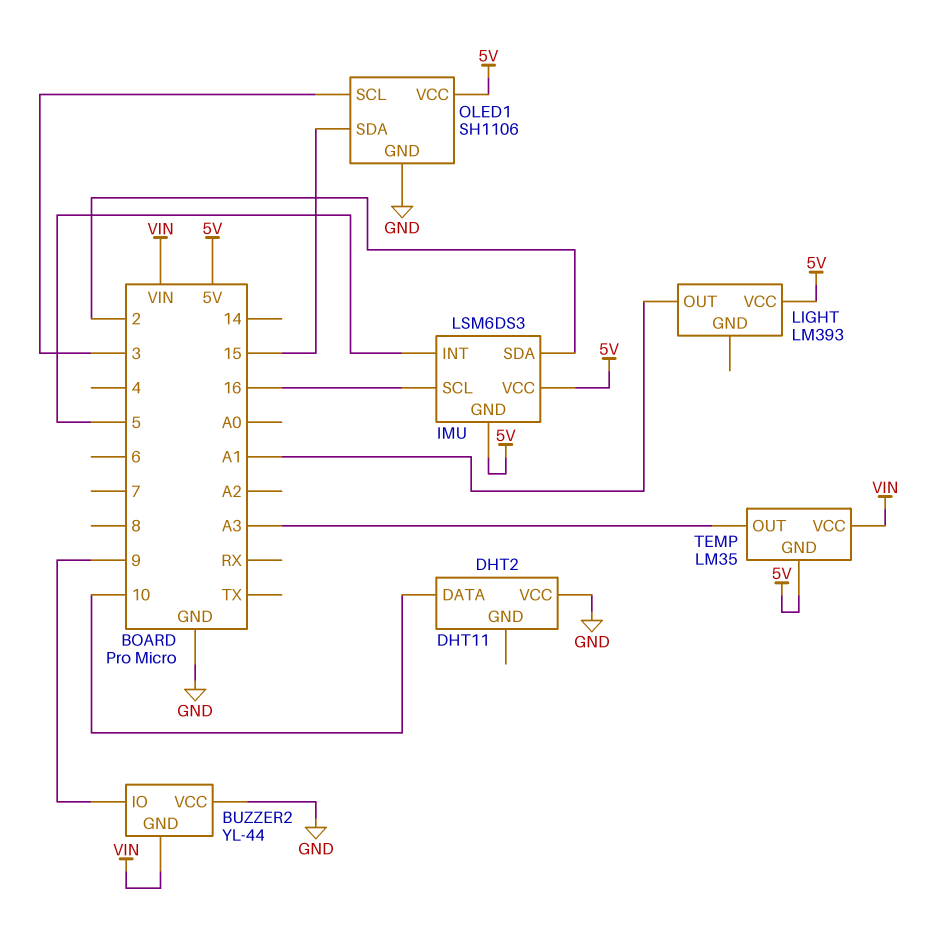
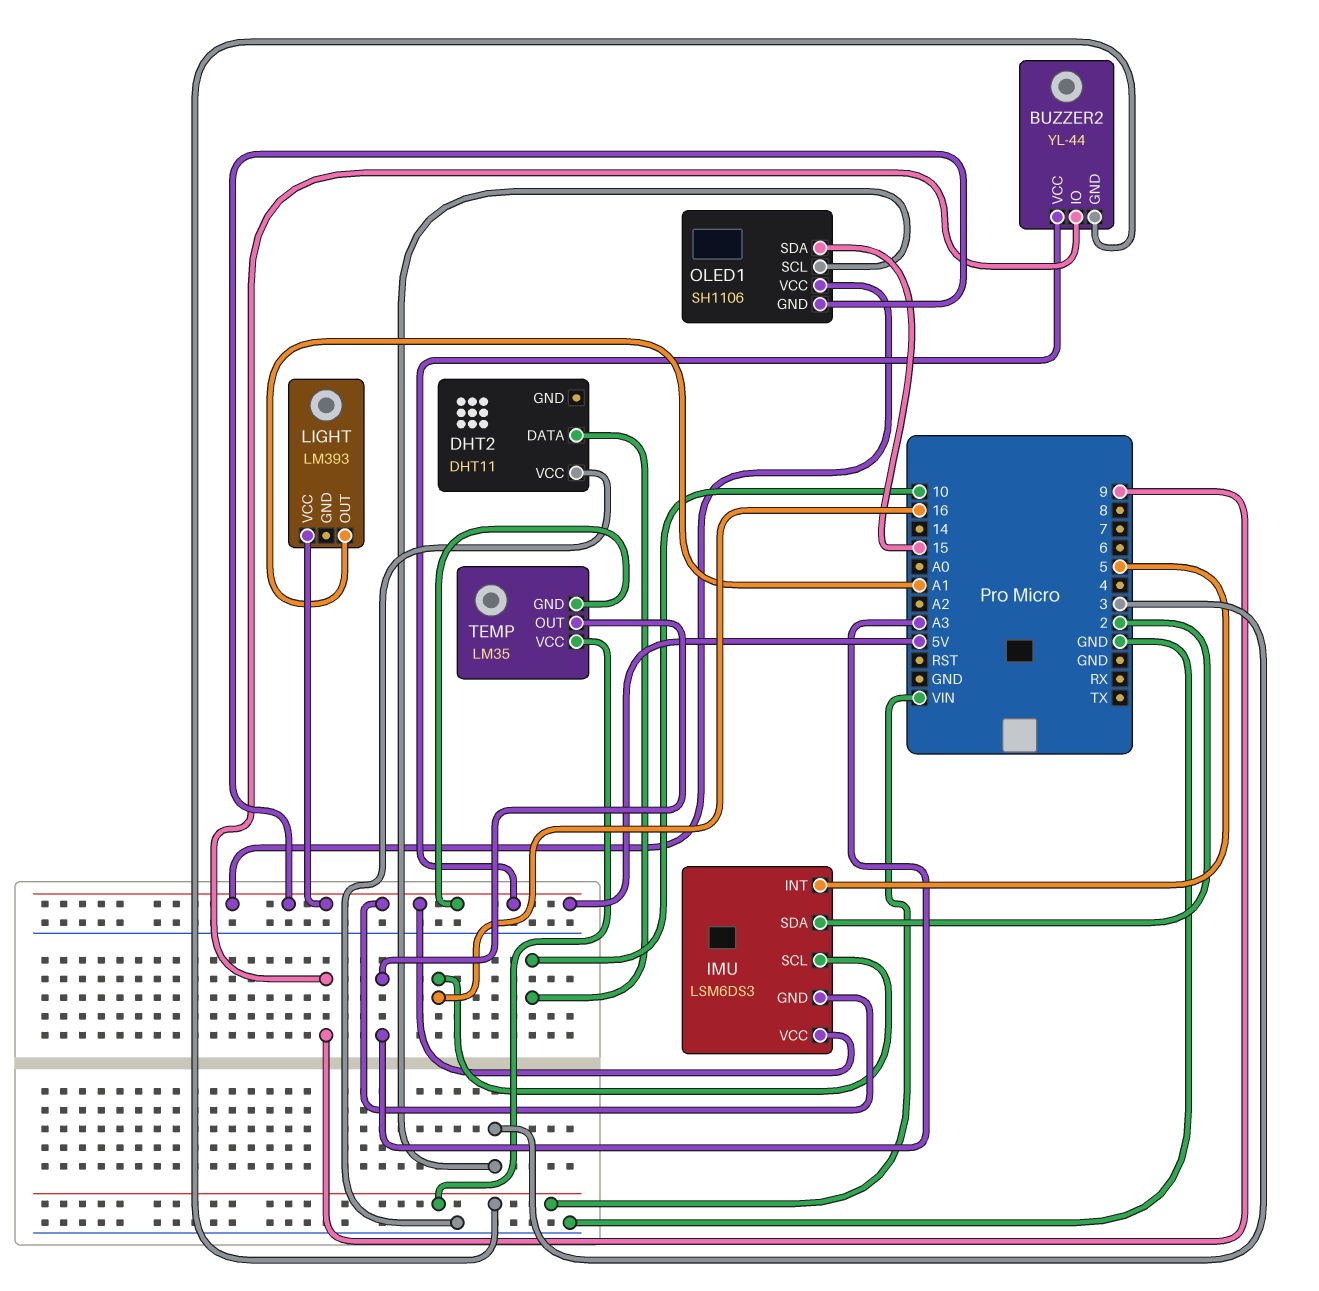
BUZZER2 pin VCC: GND -> 5V
OLED1 pin GND: GND -> 5V

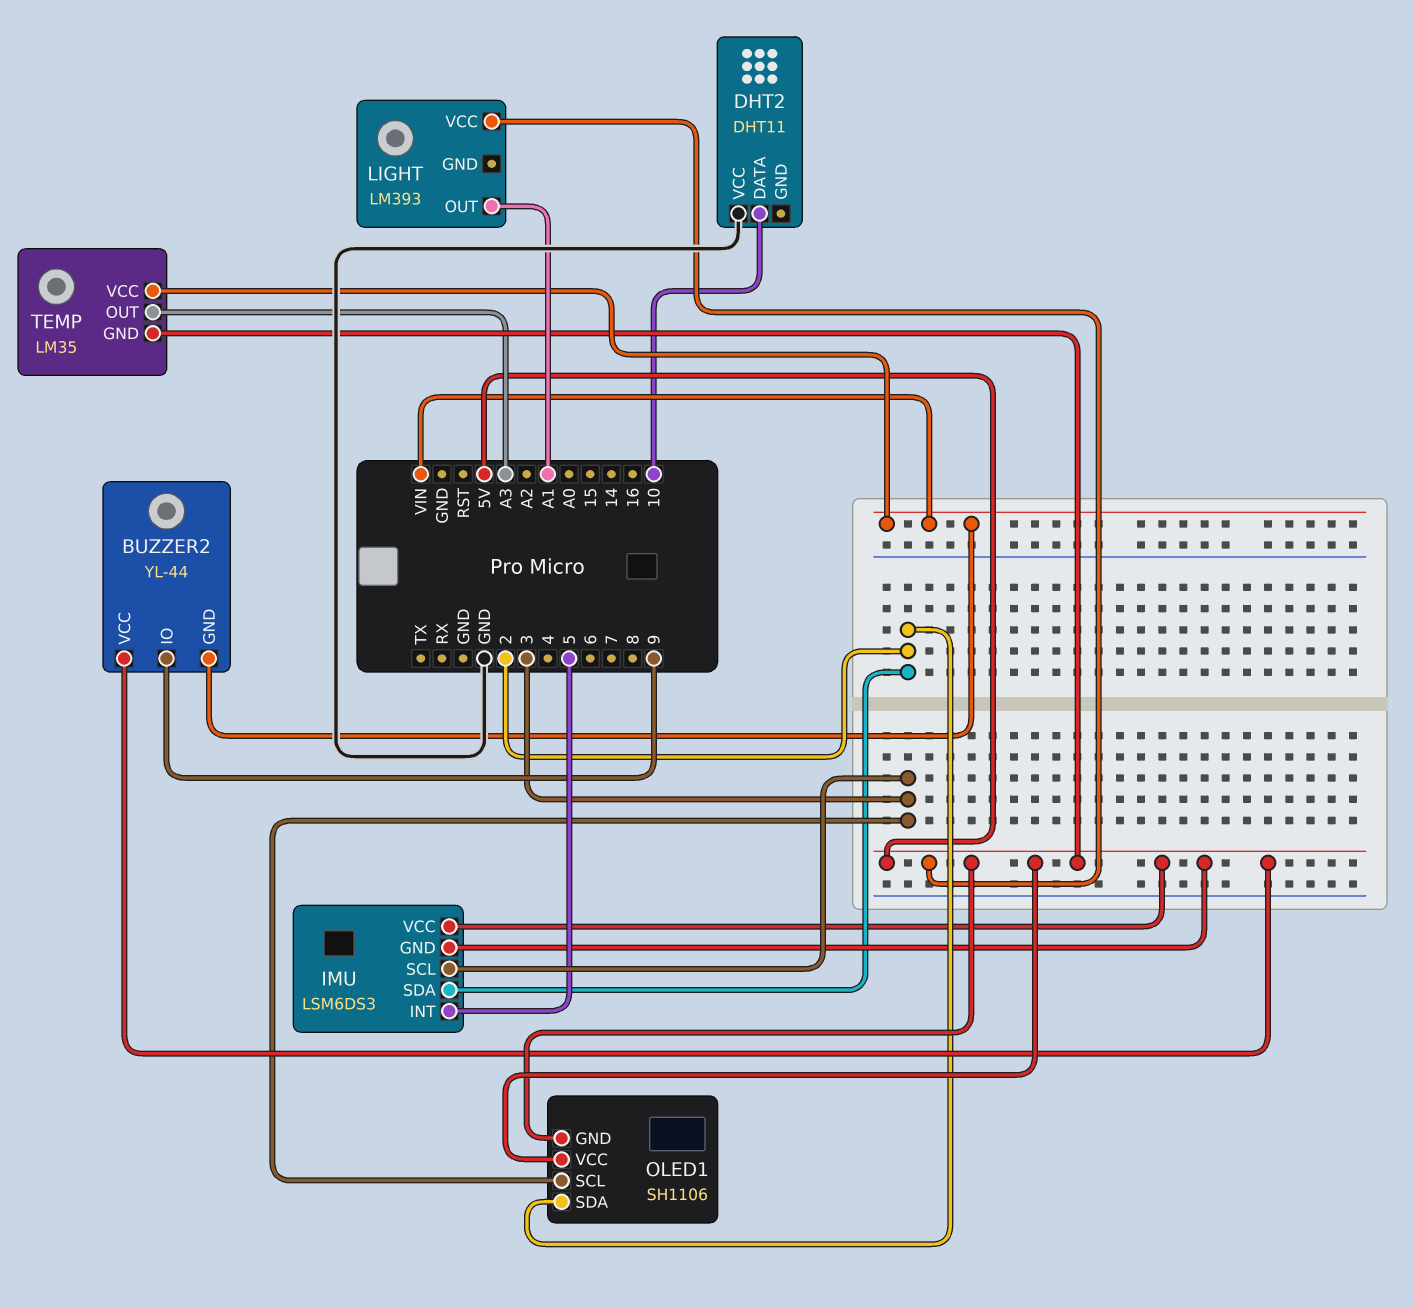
IMU pin SCL: 16 -> 3
OLED1 pin SDA: 15 -> 2

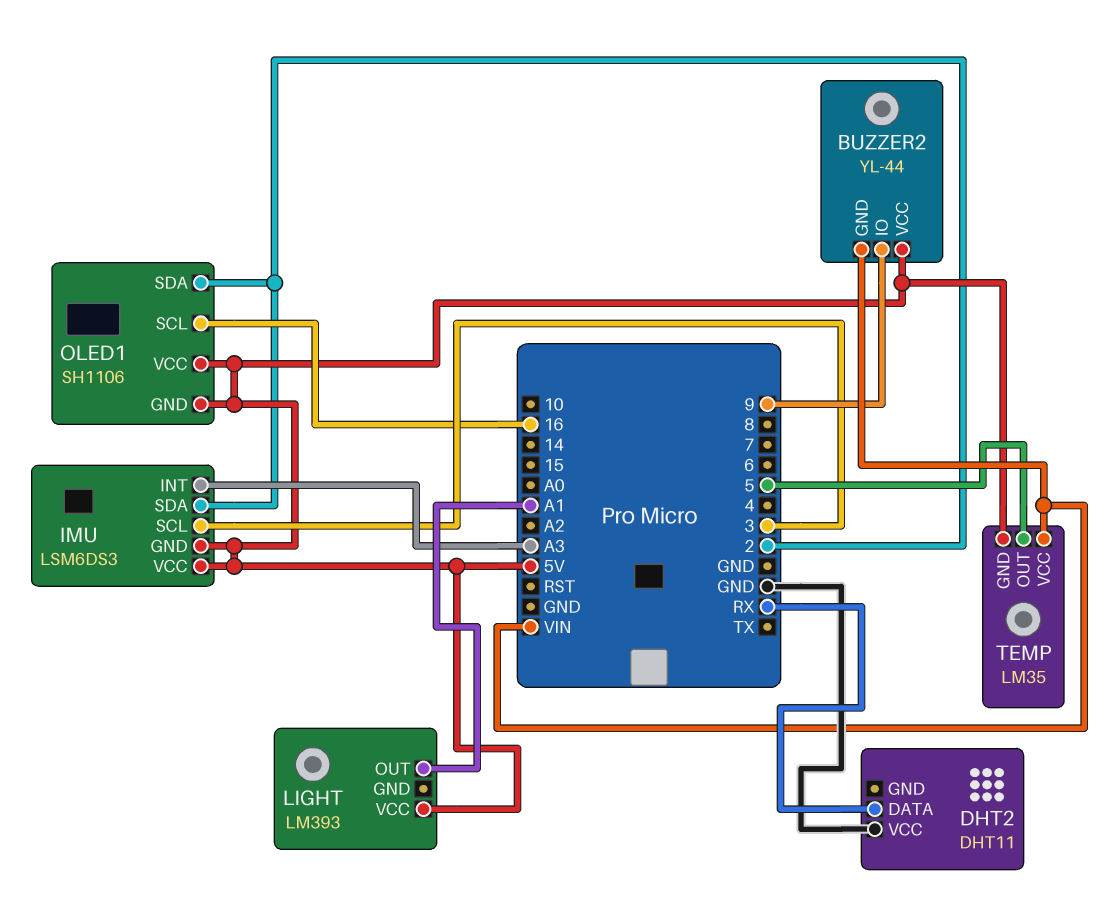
DHT2 pin DATA: 10 -> RX
IMU pin INT: 5 -> A3
OLED1 pin SCL: 3 -> 16
TEMP pin OUT: A3 -> 5

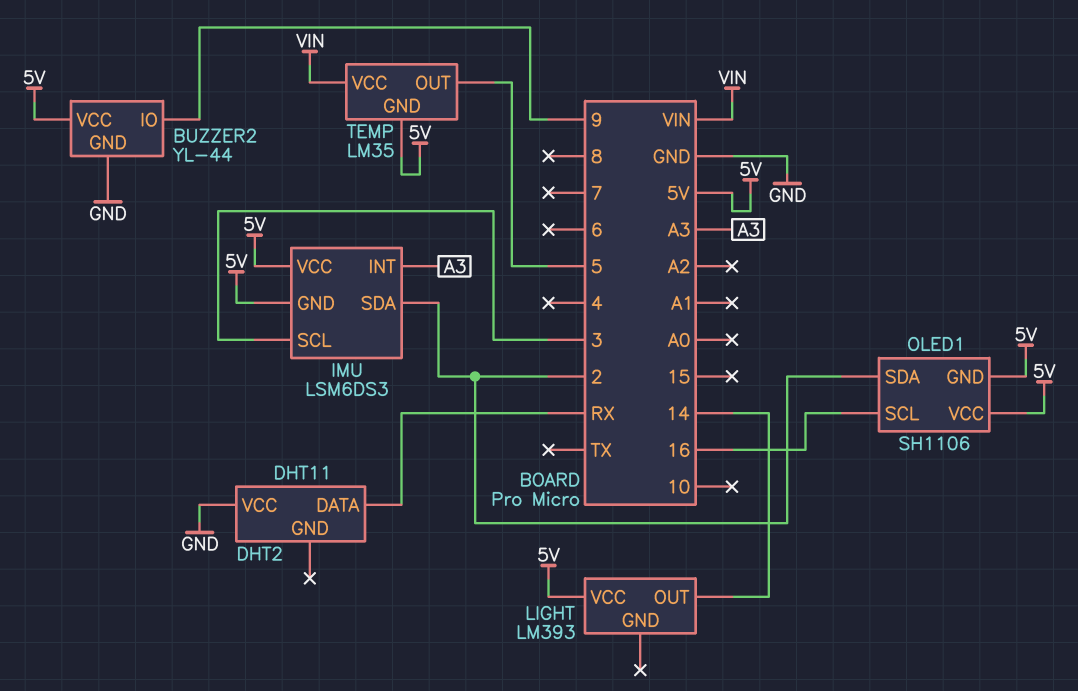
BUZZER2 pin GND: VIN -> GND
LIGHT pin OUT: A1 -> 14

